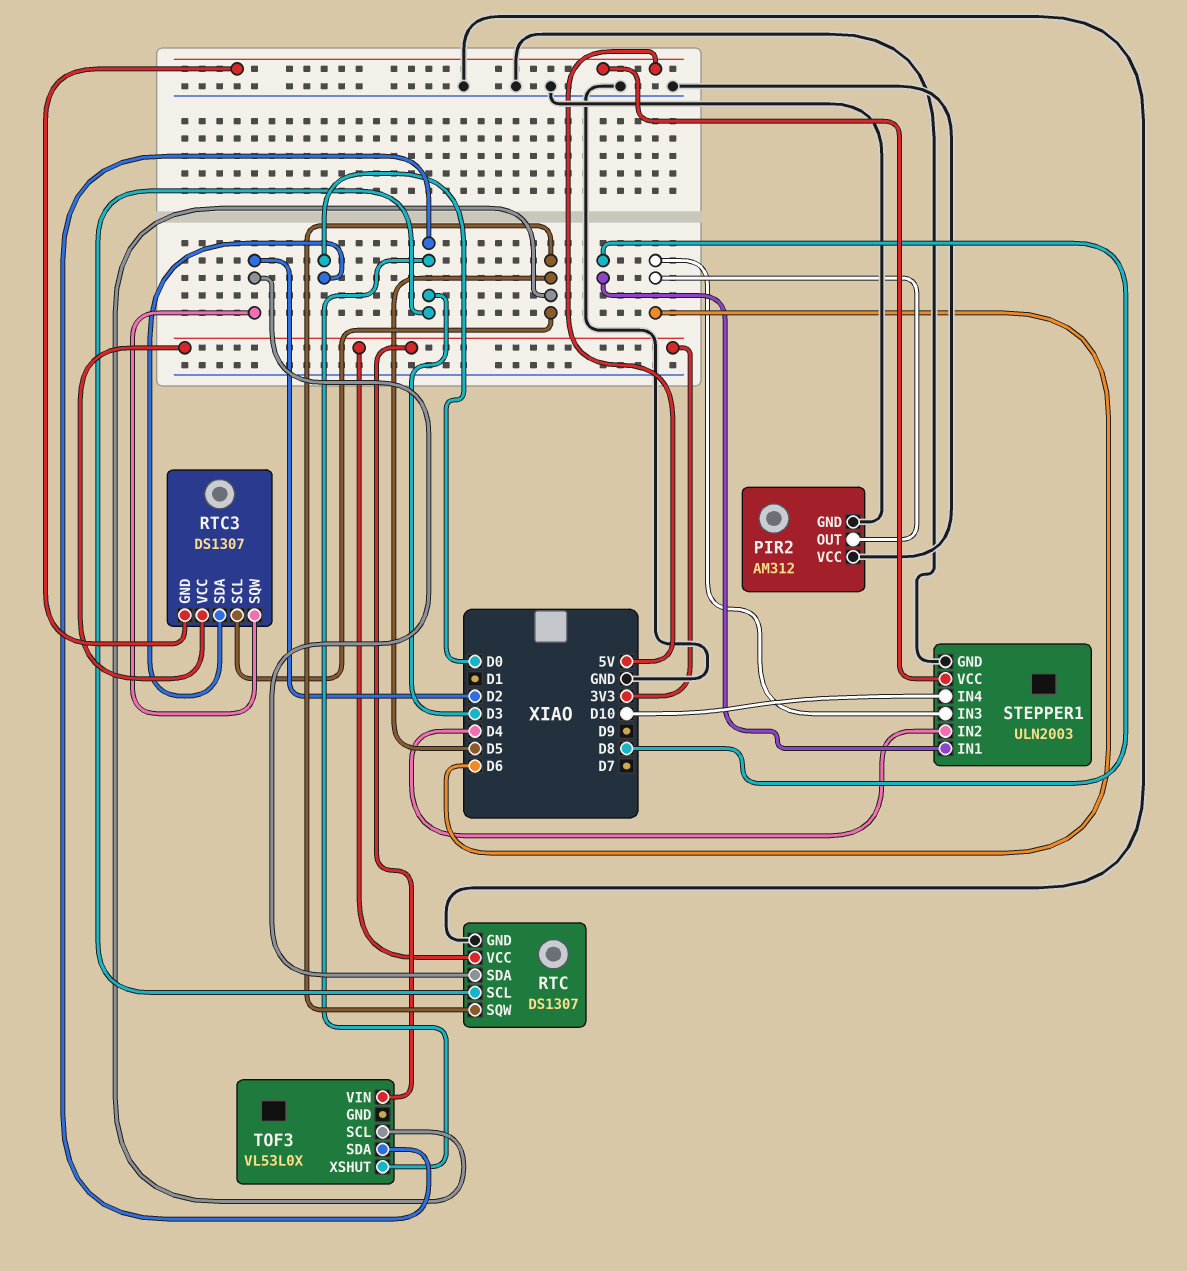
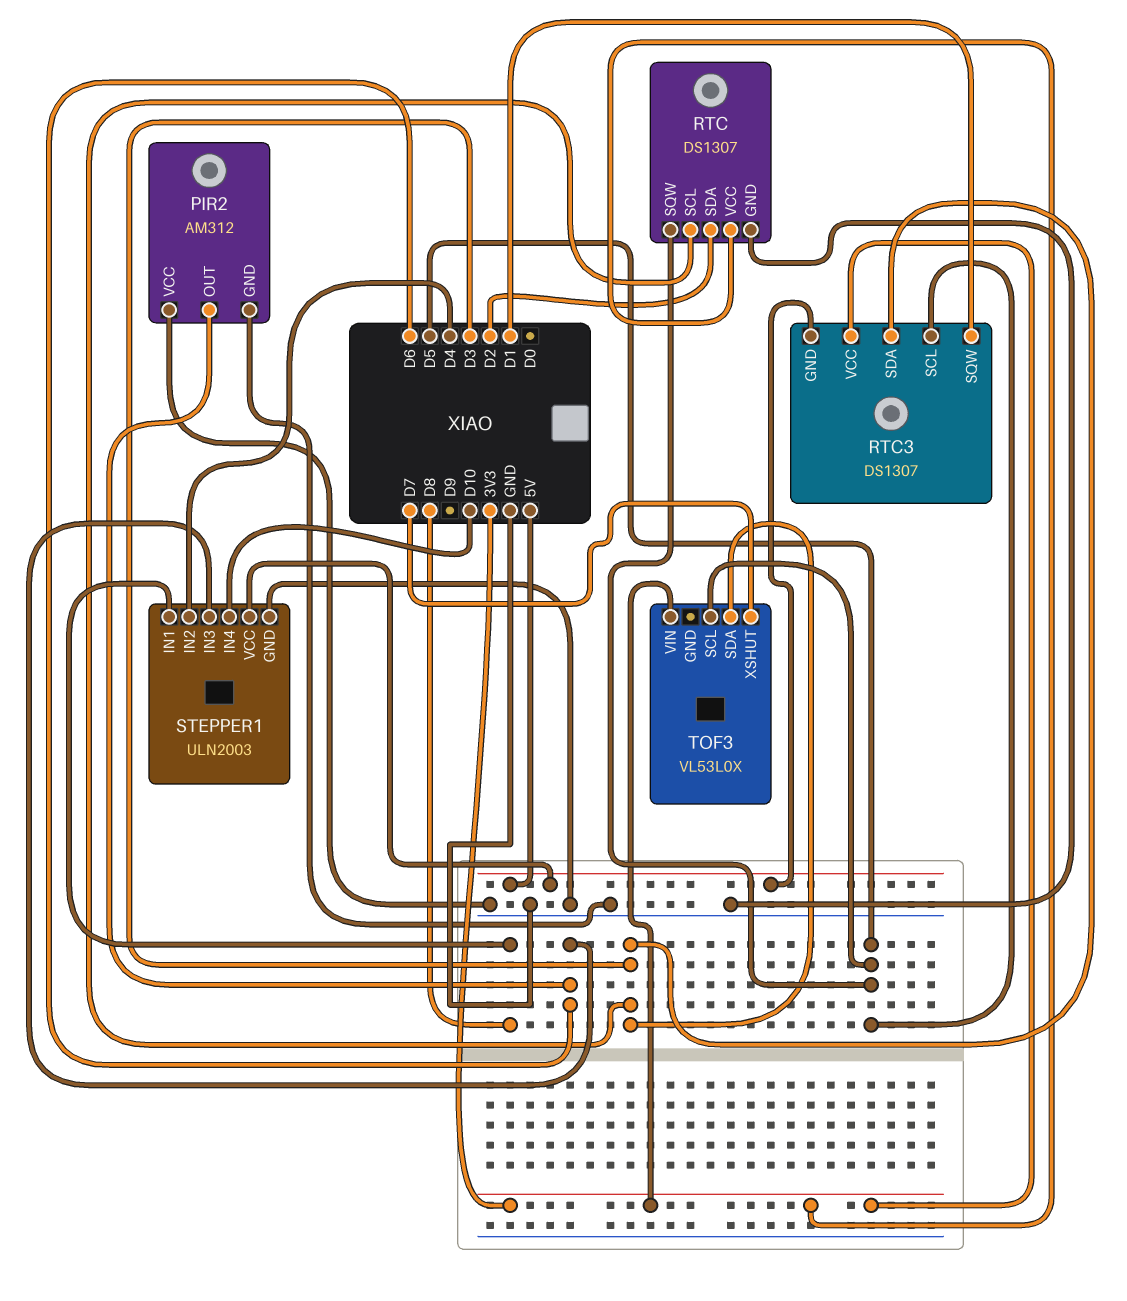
RTC3 pin SDA: D0 -> D3
RTC3 pin SQW: D2 -> D1
TOF3 pin XSHUT: D3 -> D7

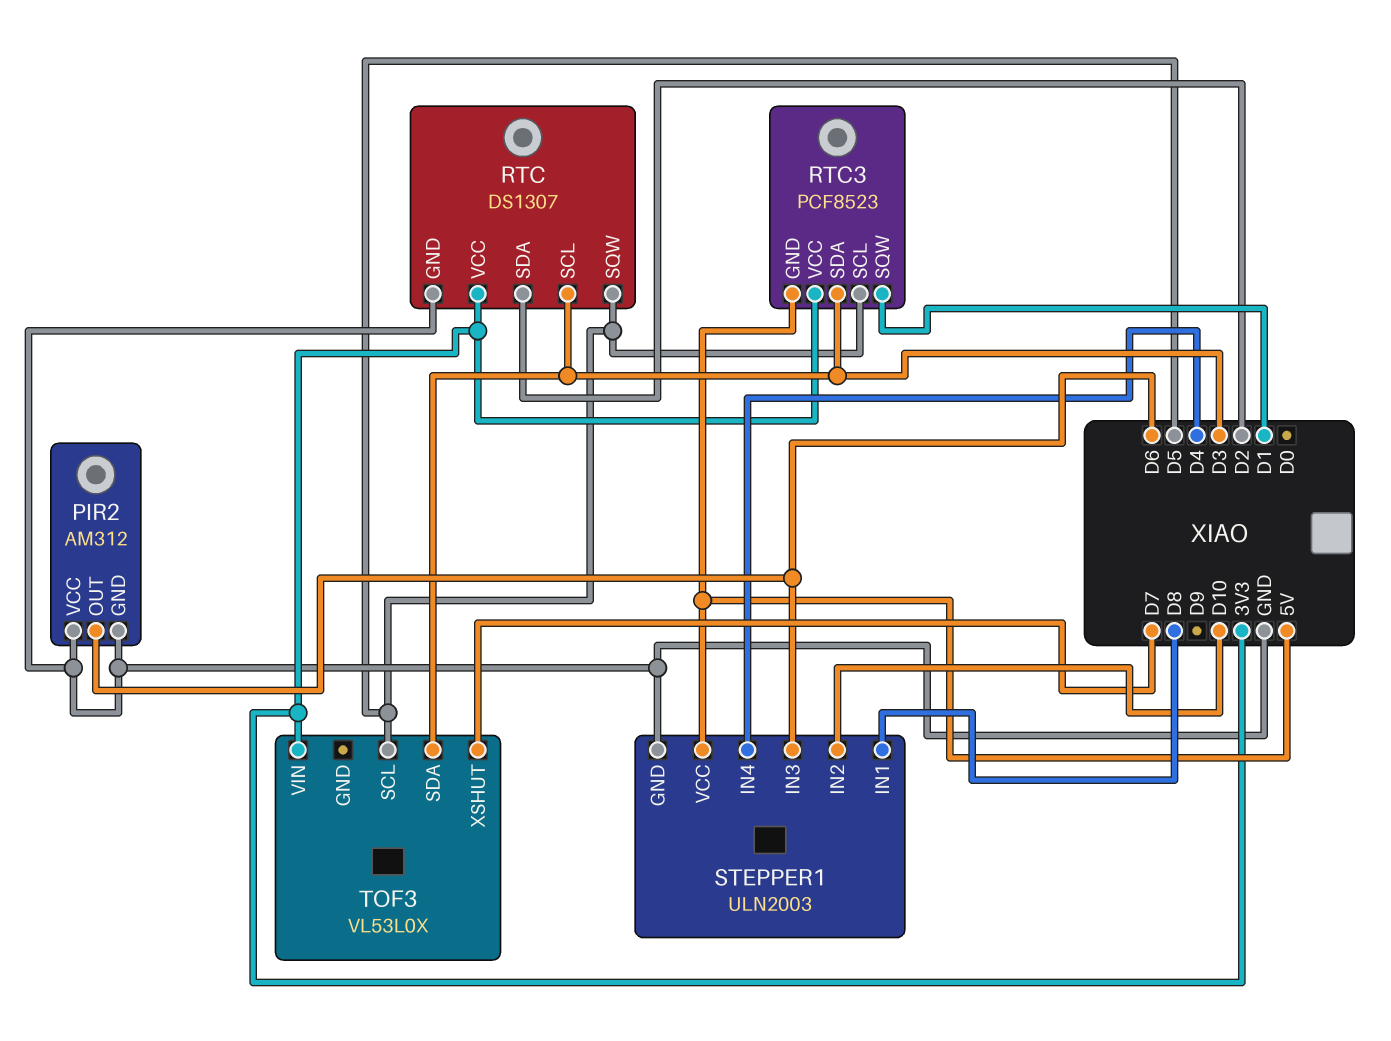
RTC3: DS1307 -> PCF8523
STEPPER1 pin IN2: D4 -> D10
STEPPER1 pin IN4: D10 -> D4

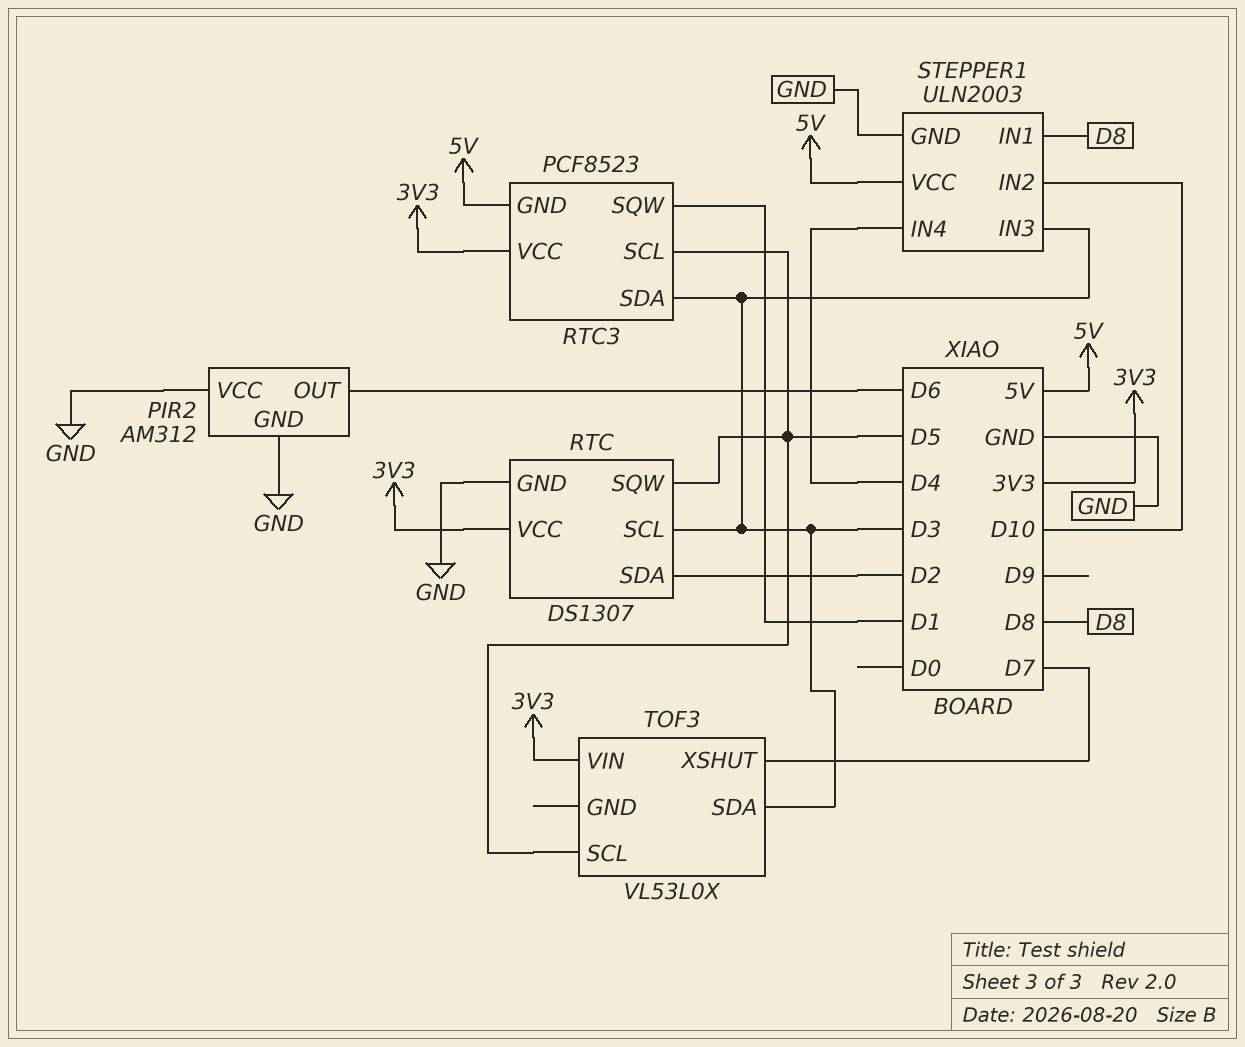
STEPPER1 pin IN3: D6 -> D3

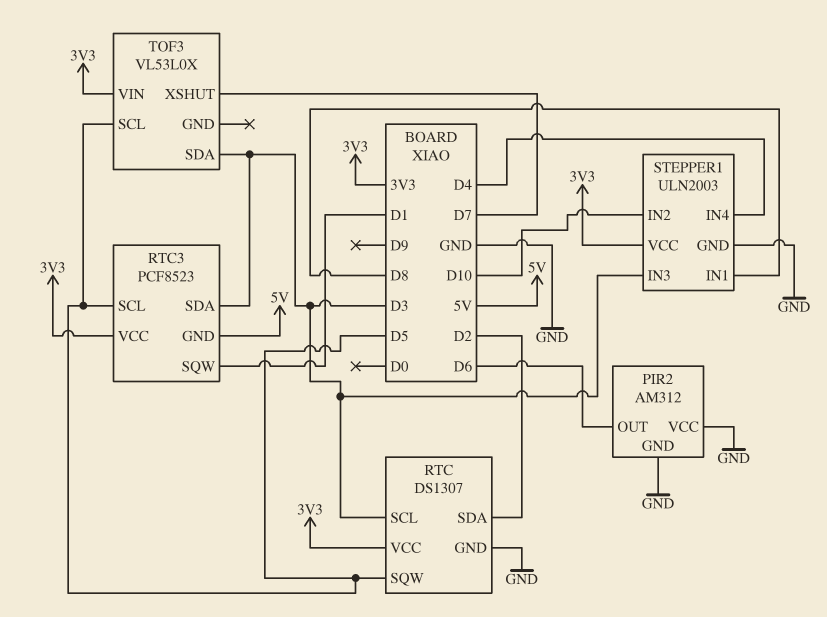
STEPPER1 pin VCC: 5V -> 3V3

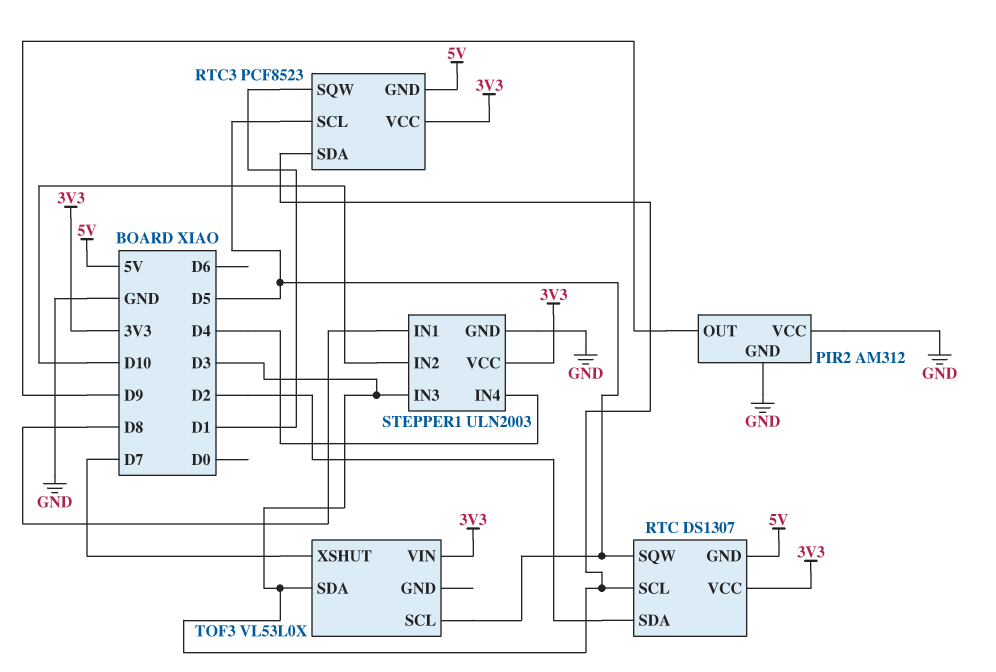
PIR2 pin OUT: D6 -> D9
RTC pin GND: GND -> 5V

